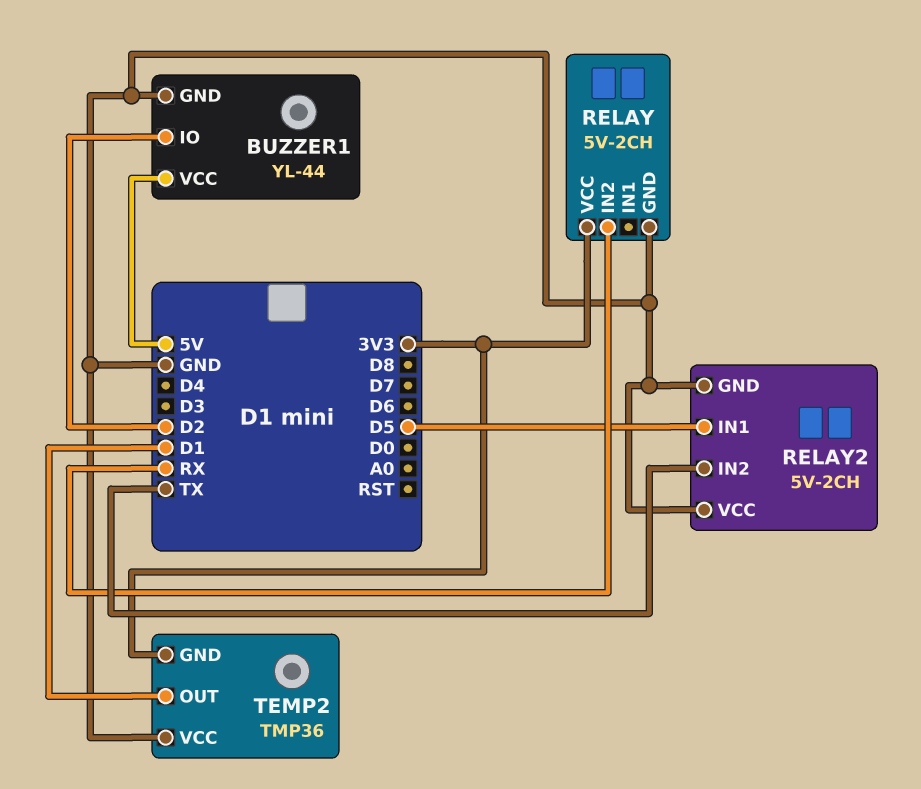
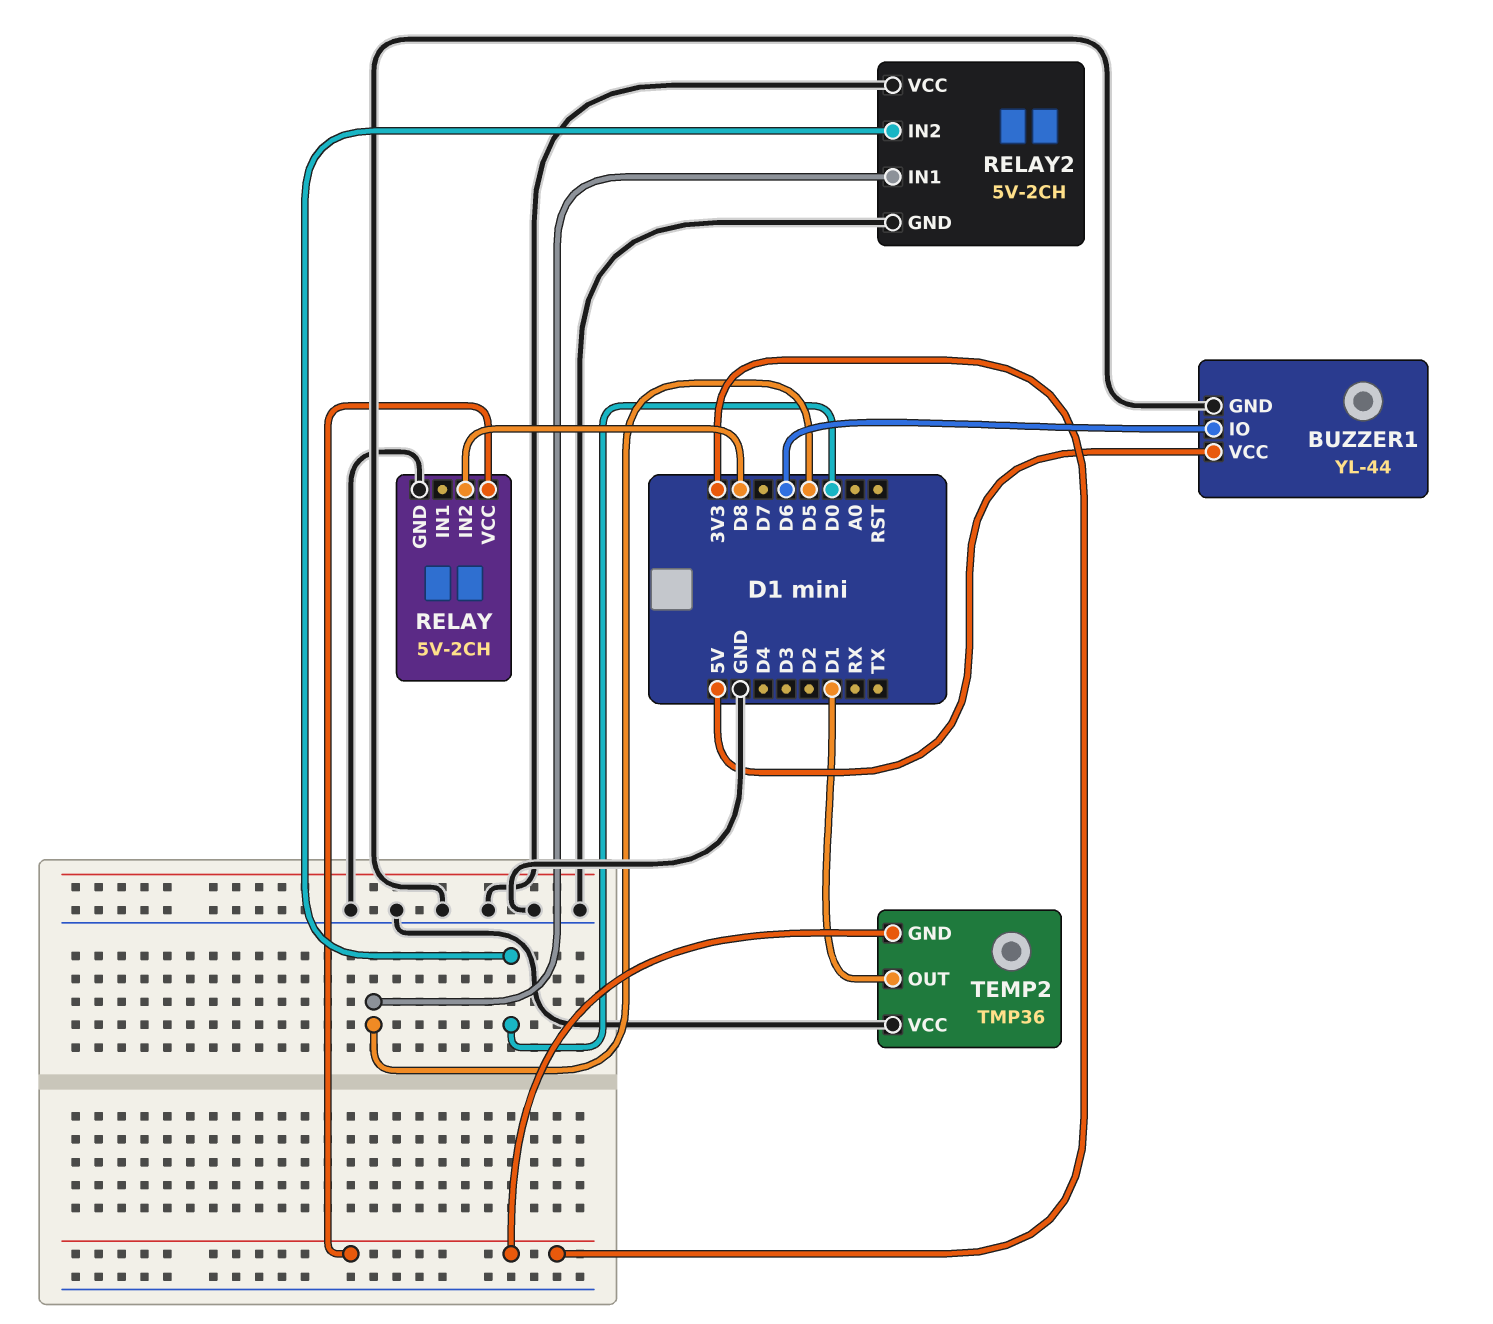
BUZZER1 pin IO: D2 -> D6
RELAY pin IN2: RX -> D8
RELAY2 pin IN2: TX -> D0

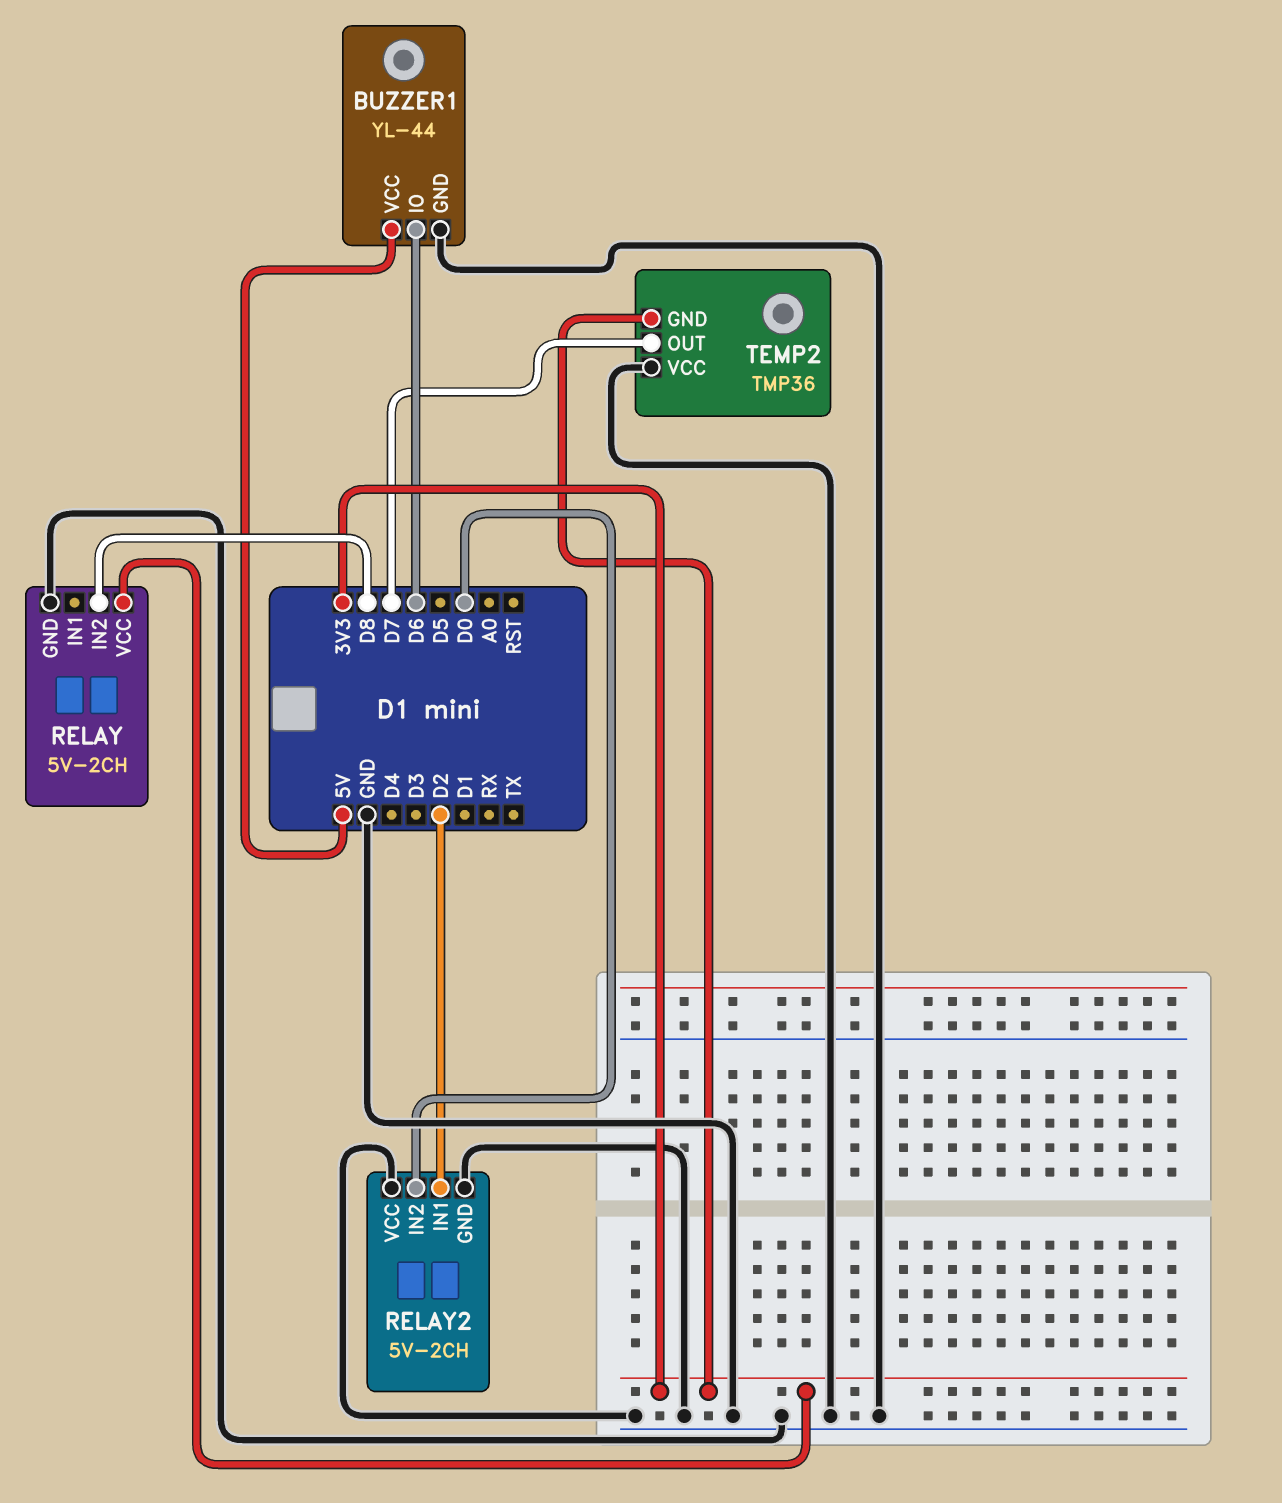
RELAY2 pin IN1: D5 -> D2
TEMP2 pin OUT: D1 -> D7

